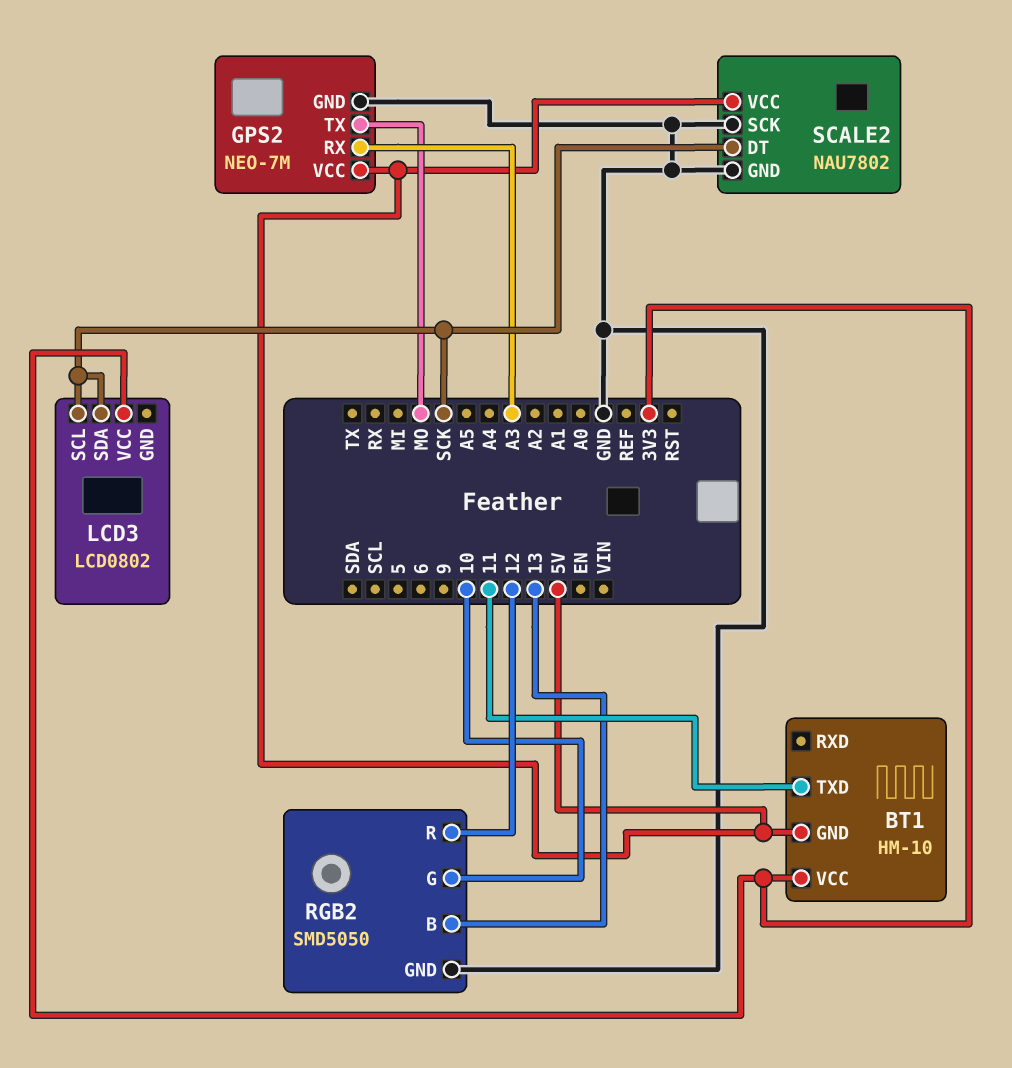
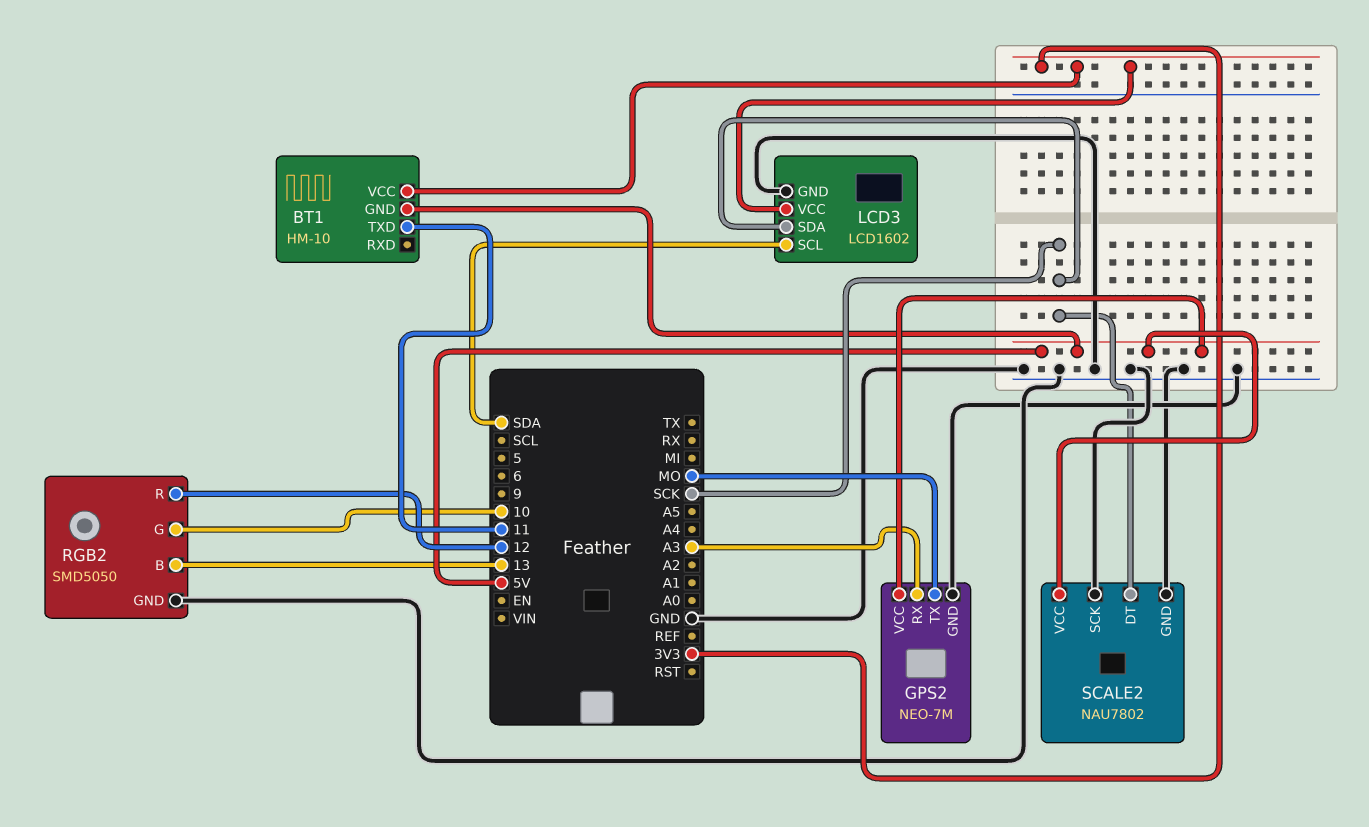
LCD3: LCD0802 -> LCD1602
LCD3 pin GND: none -> GND
LCD3 pin SCL: SCK -> SDA

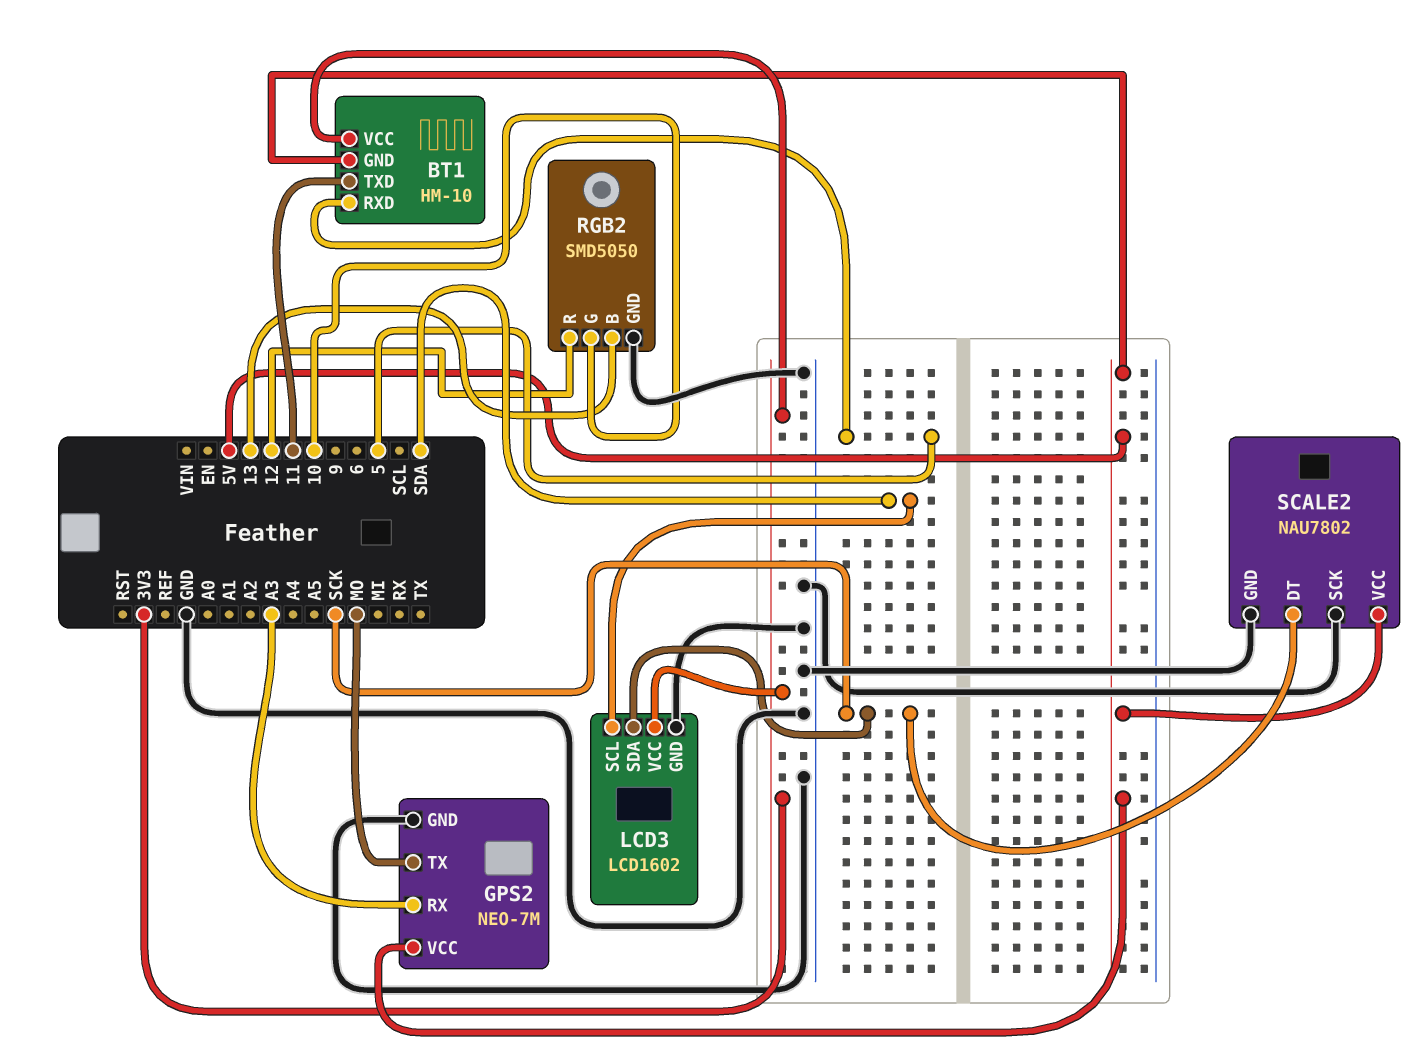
BT1 pin RXD: none -> 5

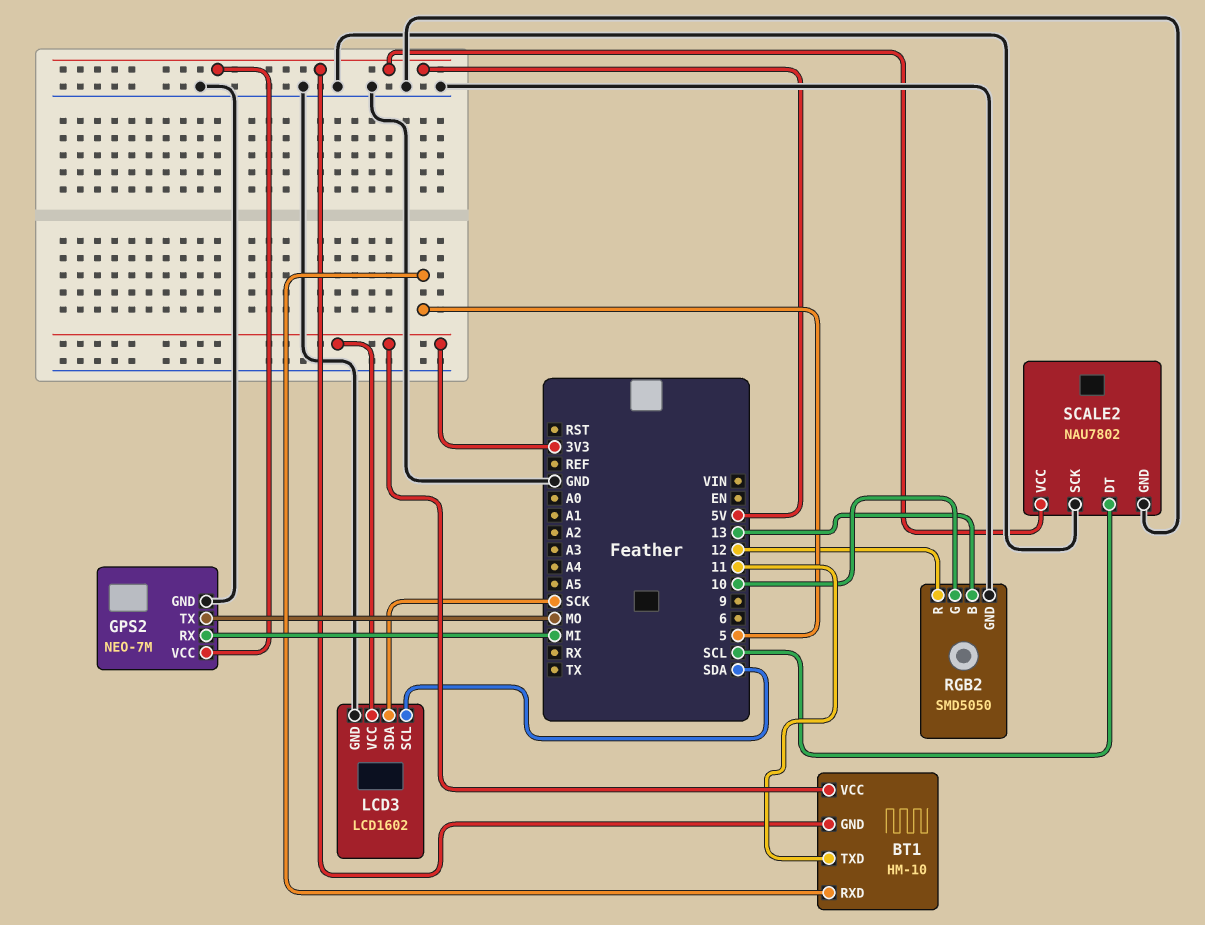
GPS2 pin RX: A3 -> MI
SCALE2 pin DT: SCK -> SCL

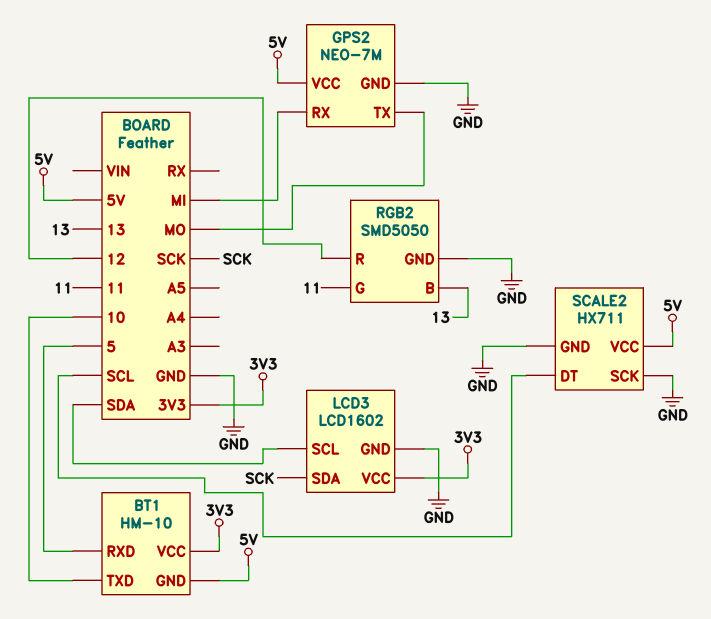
BT1 pin TXD: 11 -> 10
RGB2 pin G: 10 -> 11
SCALE2: NAU7802 -> HX711

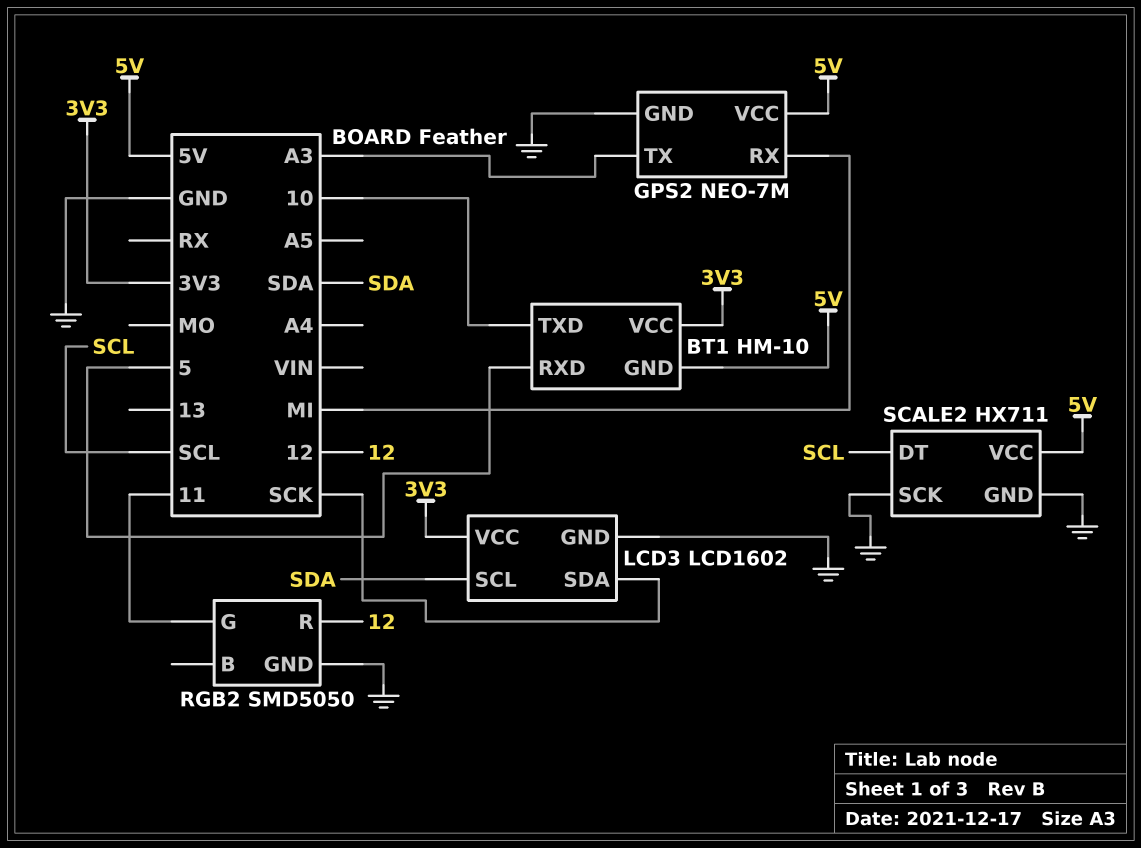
GPS2 pin TX: MO -> A3
RGB2 pin B: 13 -> none

